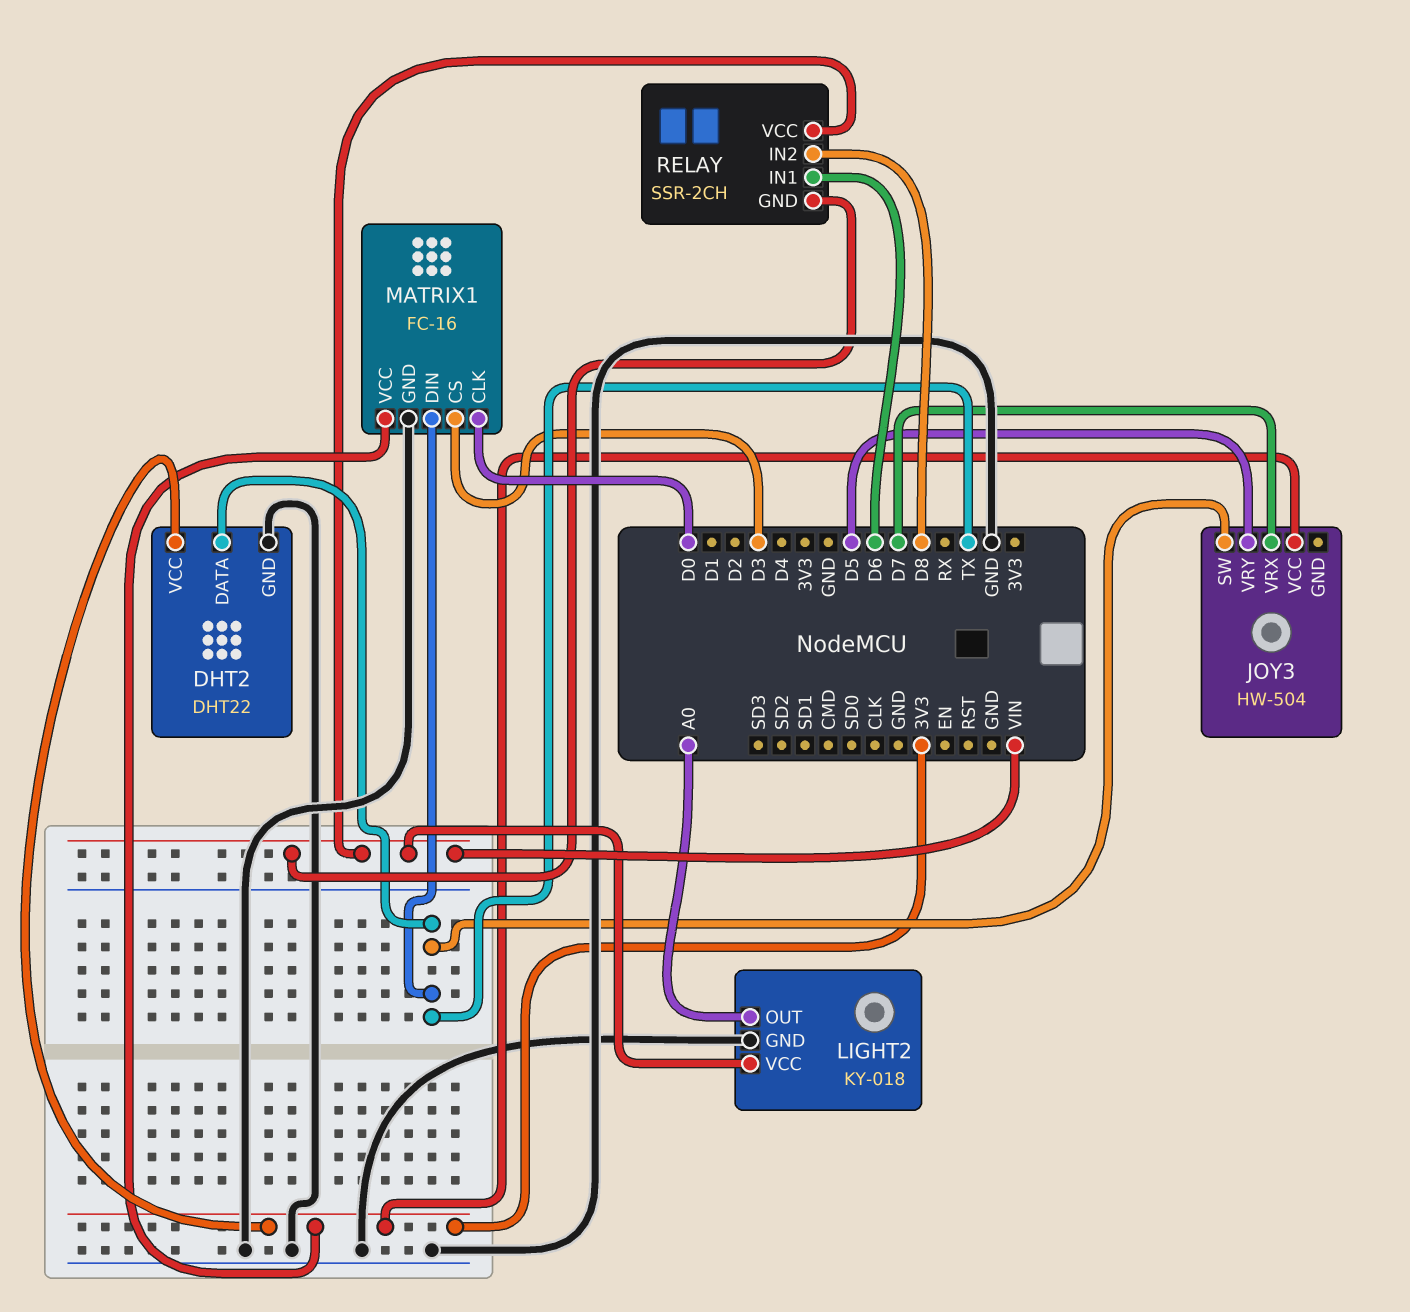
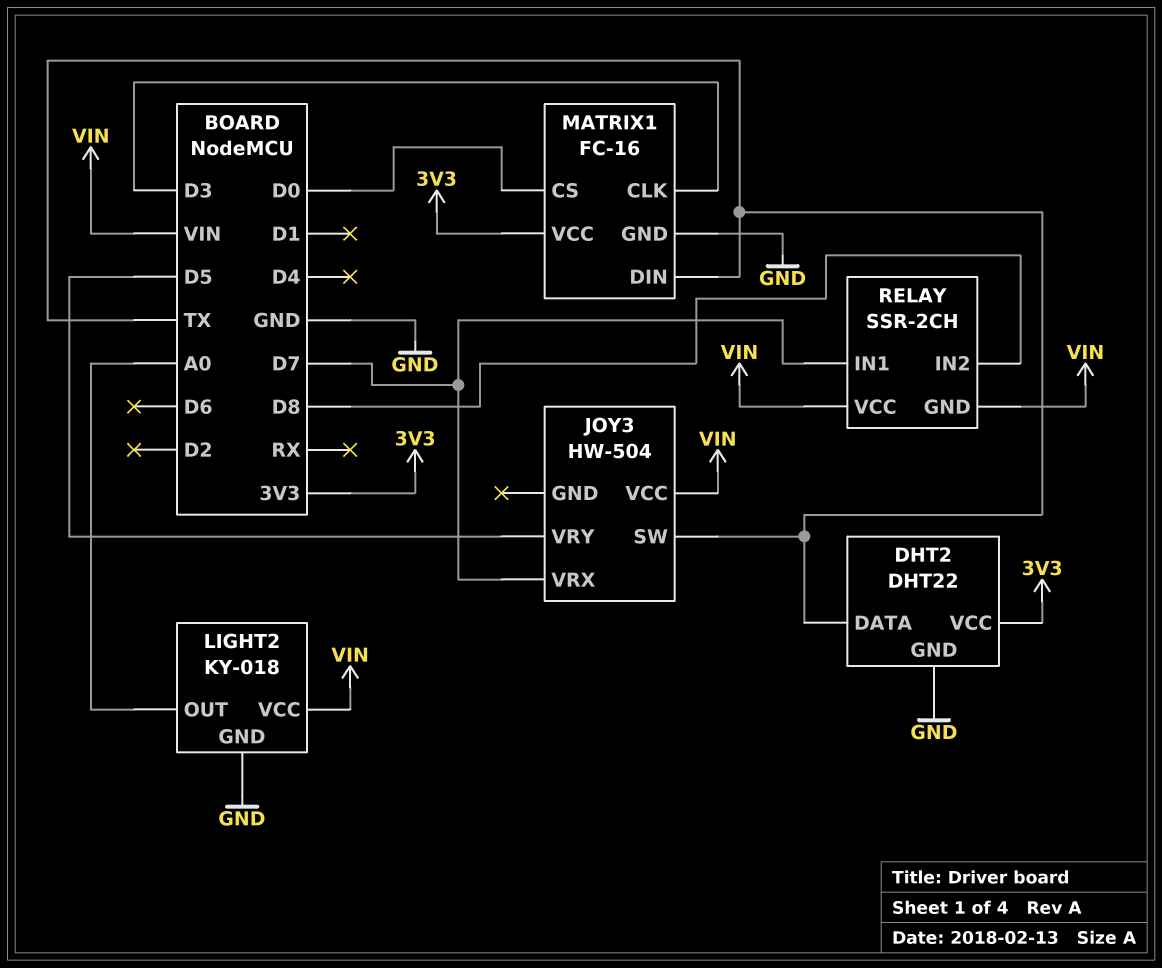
JOY3 pin VCC: 3V3 -> VIN
MATRIX1 pin CLK: D0 -> D3
MATRIX1 pin CS: D3 -> D0
RELAY pin IN1: D6 -> D7

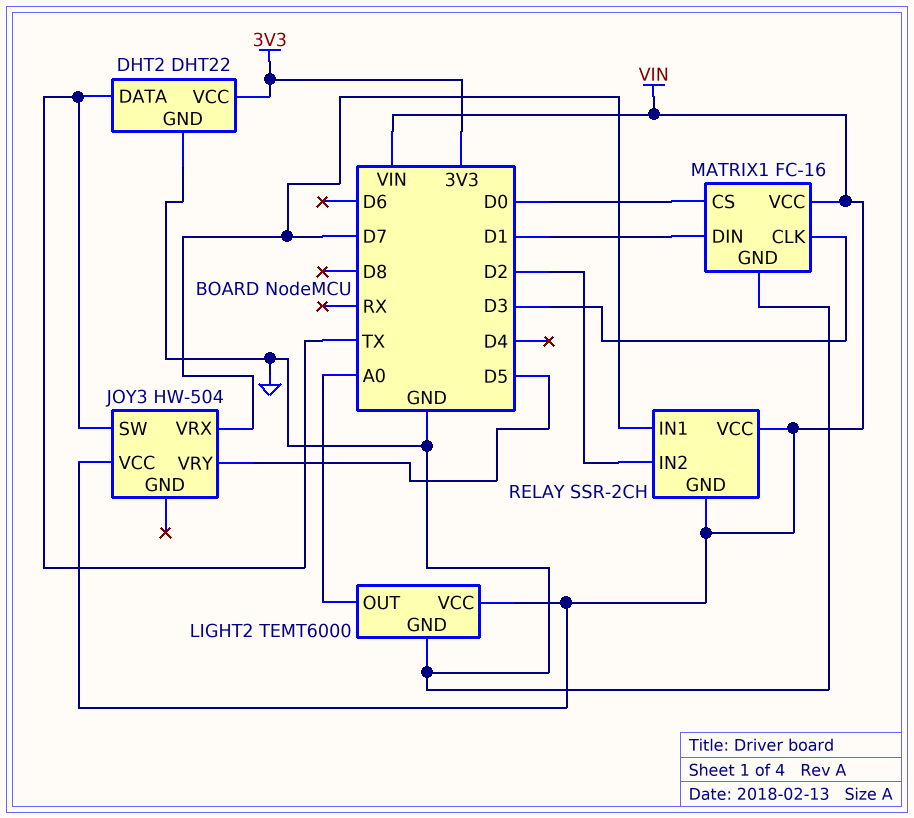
LIGHT2: KY-018 -> TEMT6000
MATRIX1 pin DIN: TX -> D1
MATRIX1 pin VCC: 3V3 -> VIN
RELAY pin IN2: D8 -> D2

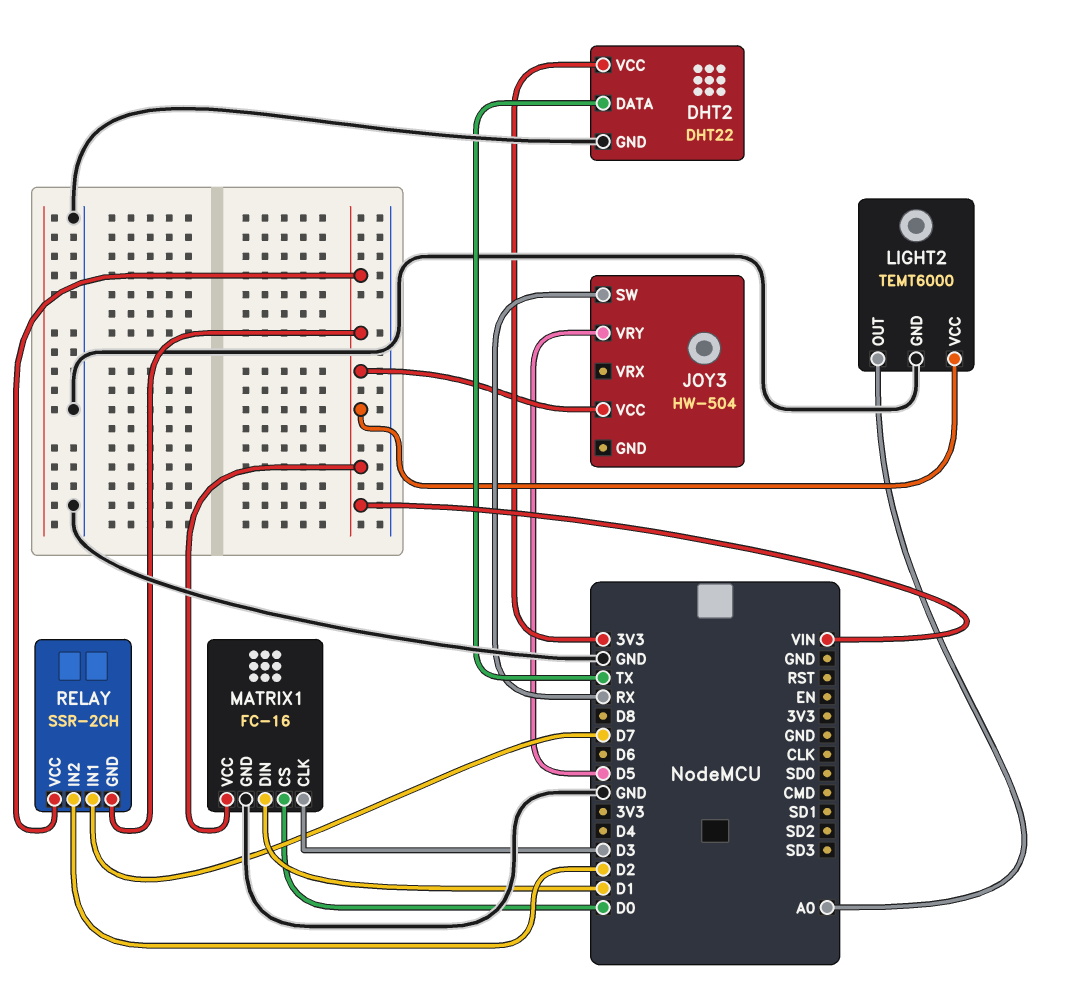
JOY3 pin SW: TX -> RX
JOY3 pin VRX: D7 -> none

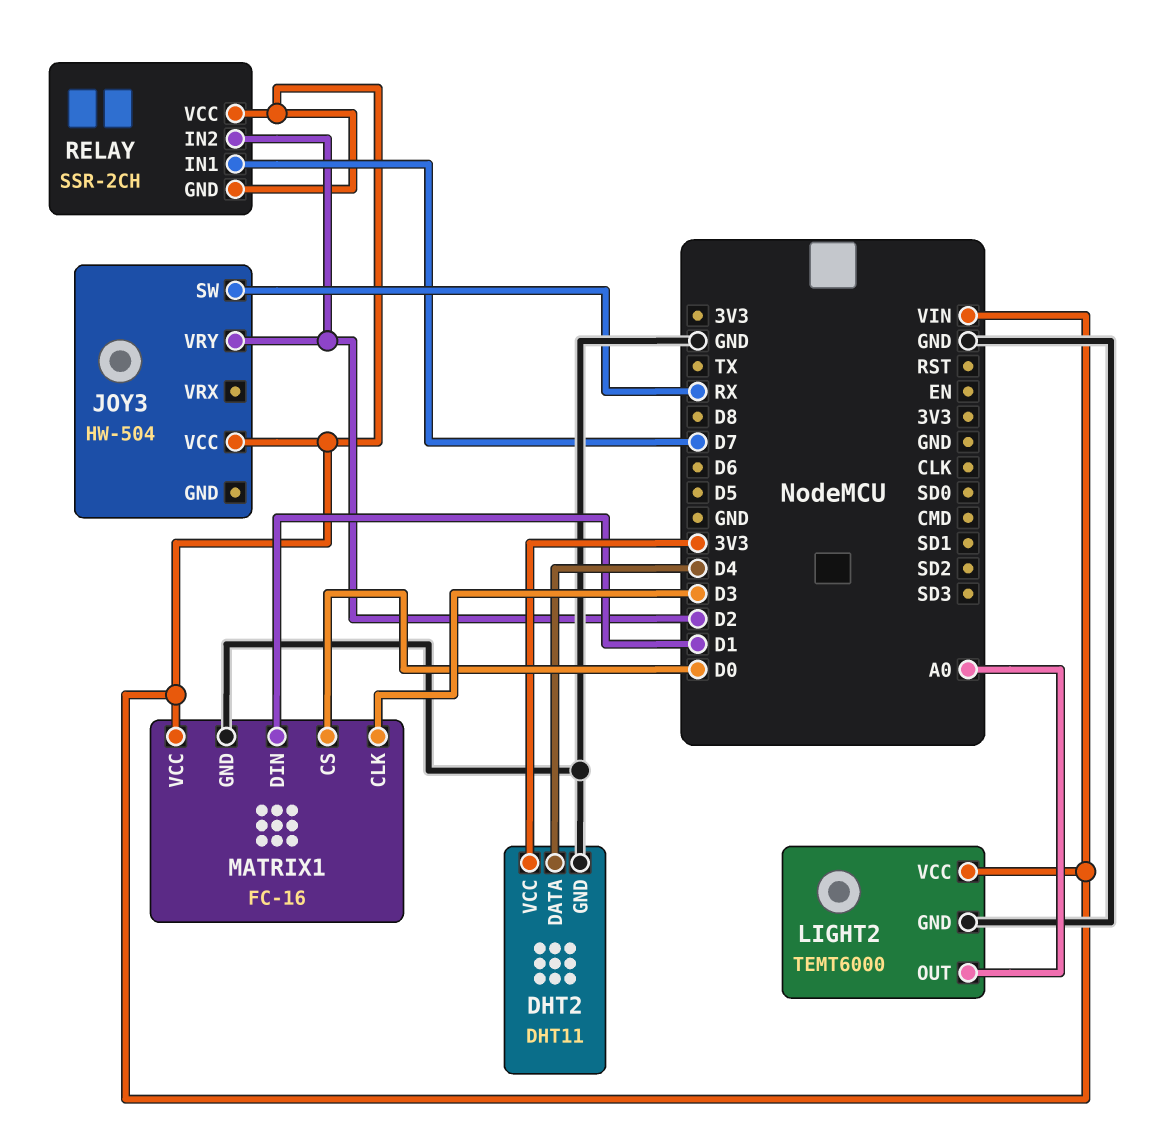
DHT2: DHT22 -> DHT11
DHT2 pin DATA: TX -> D4
JOY3 pin VRY: D5 -> D2

